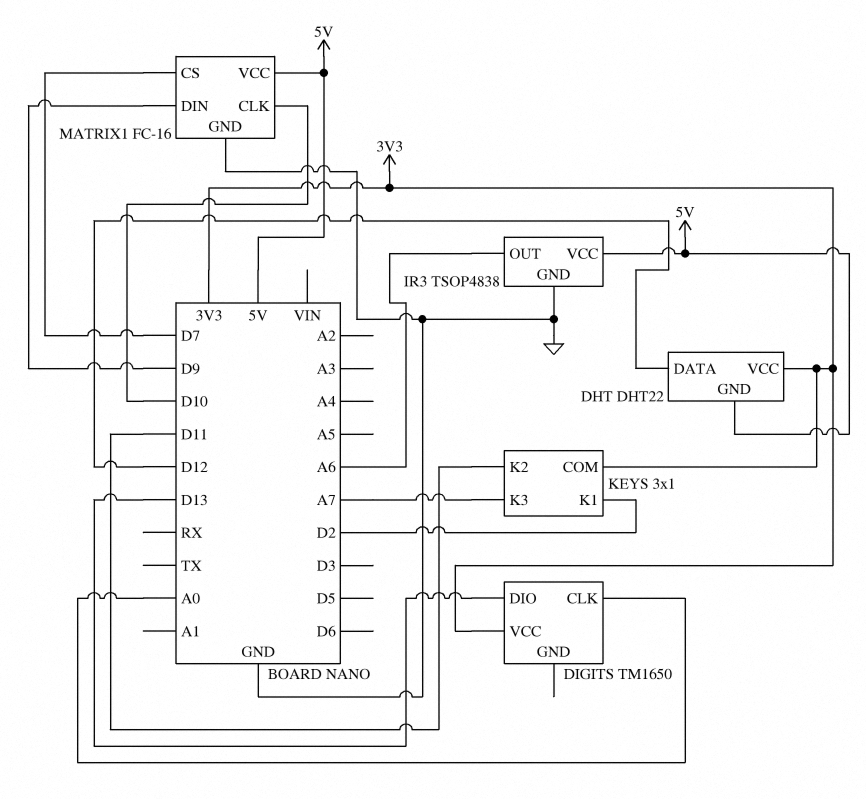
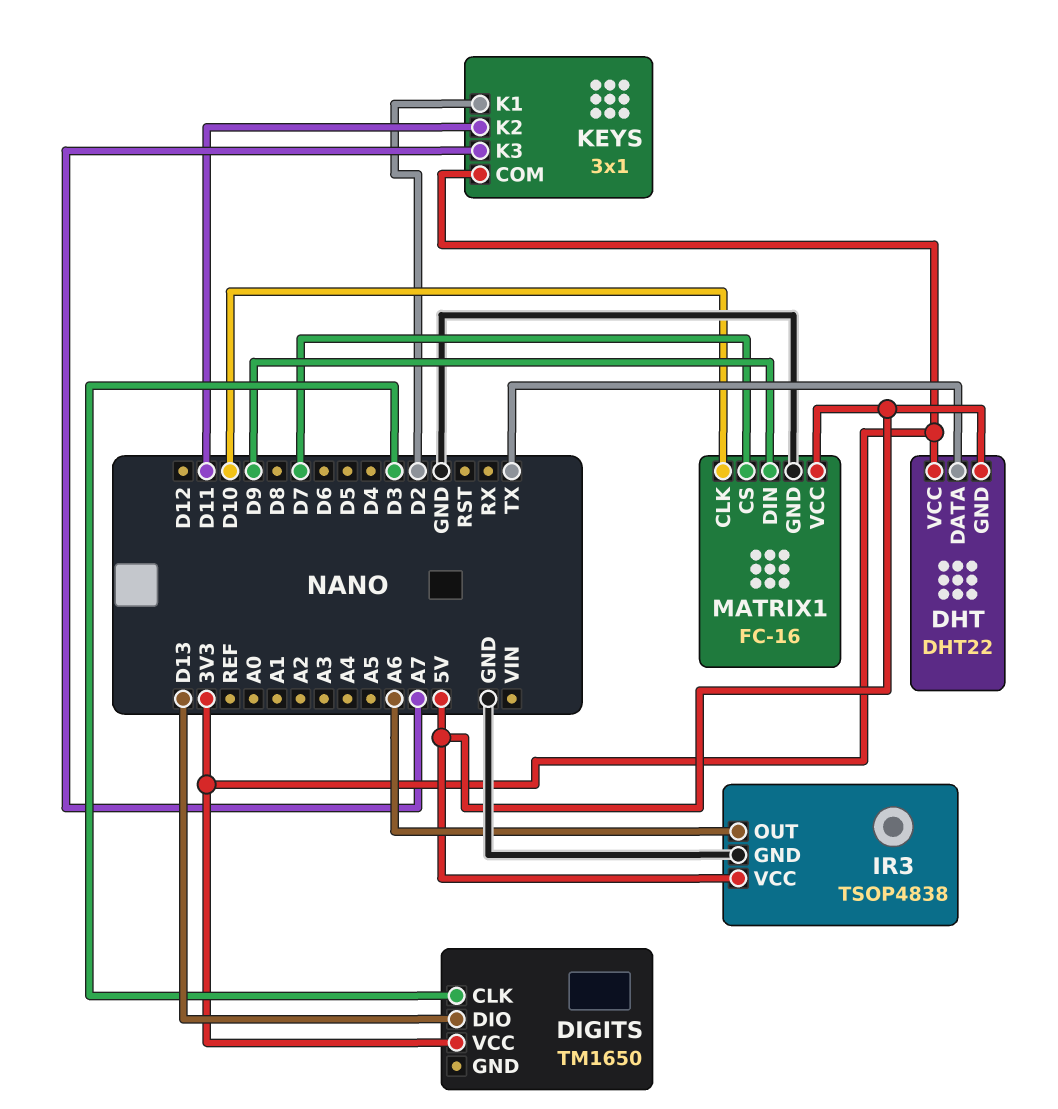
DHT pin DATA: D12 -> TX
DIGITS pin CLK: A0 -> D3

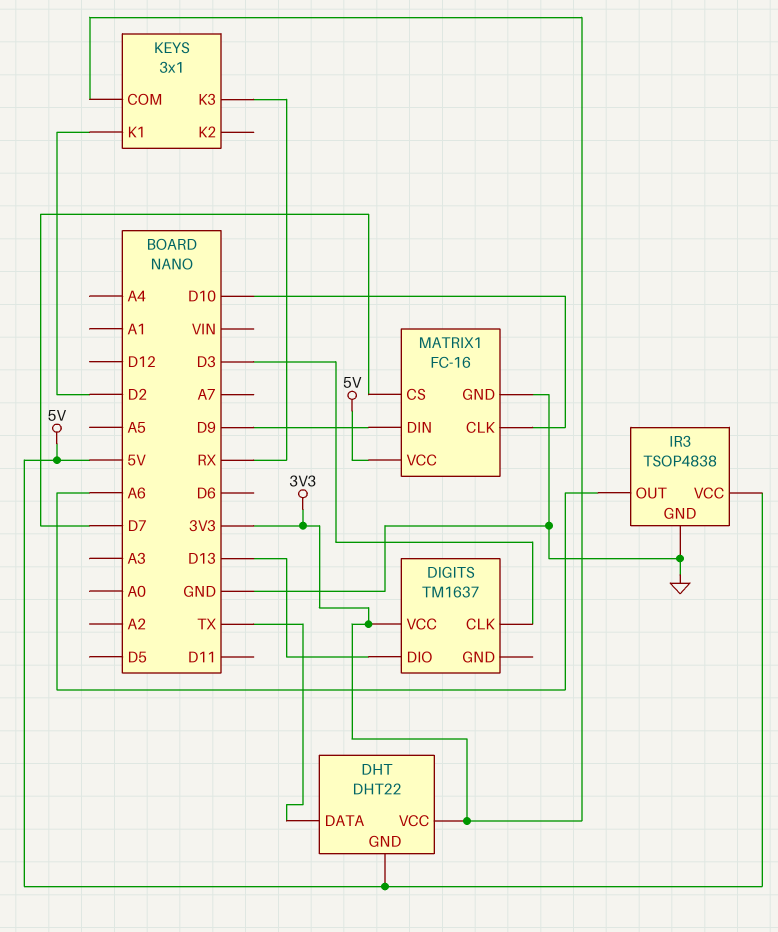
DIGITS: TM1650 -> TM1637
KEYS pin K2: D11 -> none
KEYS pin K3: A7 -> RX

